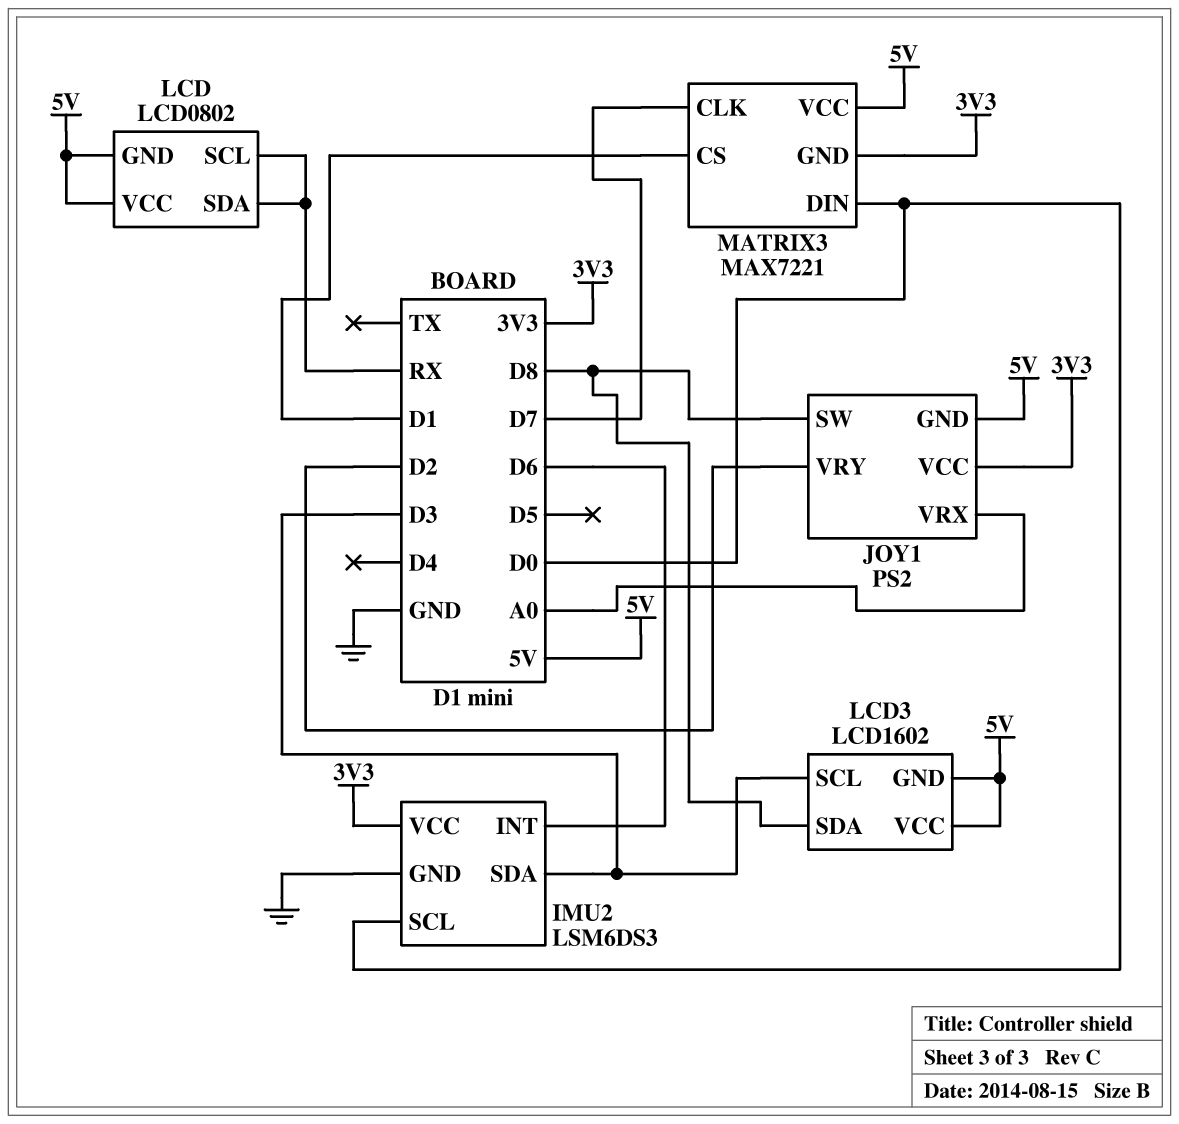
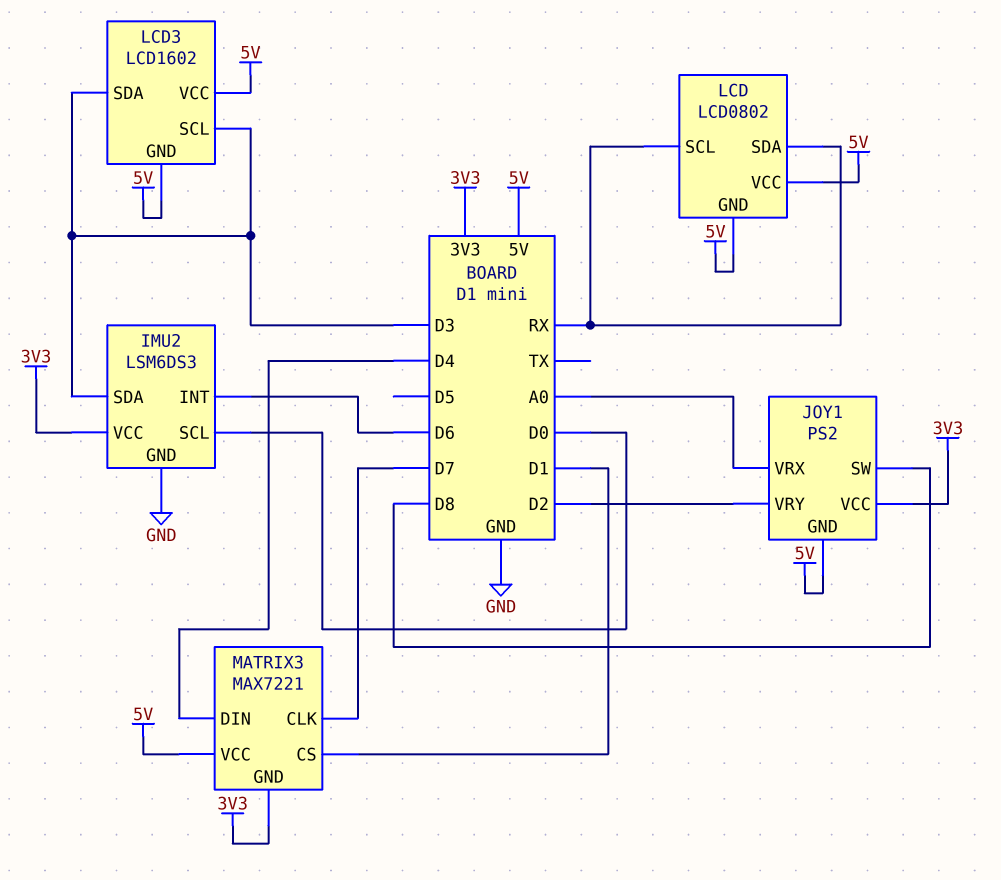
LCD3 pin SDA: D8 -> D3
MATRIX3 pin DIN: D0 -> D4

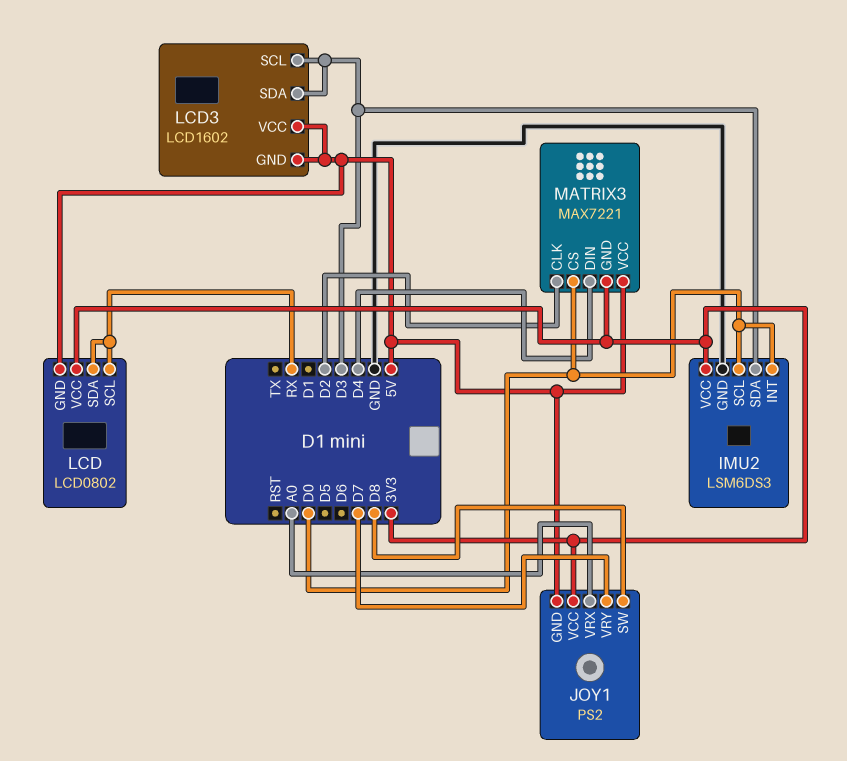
IMU2 pin INT: D6 -> D0
JOY1 pin VRY: D2 -> D7
LCD pin VCC: 5V -> 3V3
MATRIX3 pin CLK: D7 -> D2
MATRIX3 pin CS: D1 -> D0

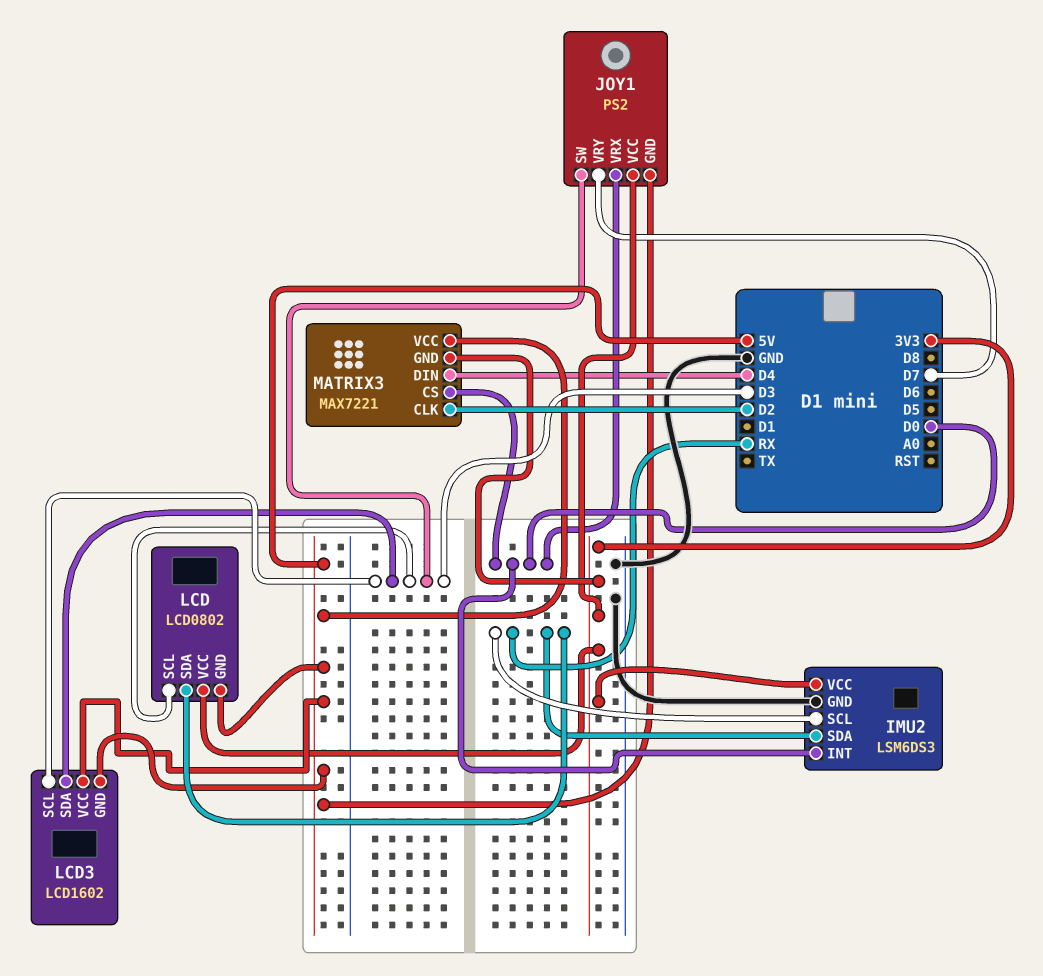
IMU2 pin SCL: D0 -> RX
IMU2 pin SDA: D3 -> RX
JOY1 pin SW: D8 -> D3
JOY1 pin VRX: A0 -> D0
LCD pin SCL: RX -> D3

